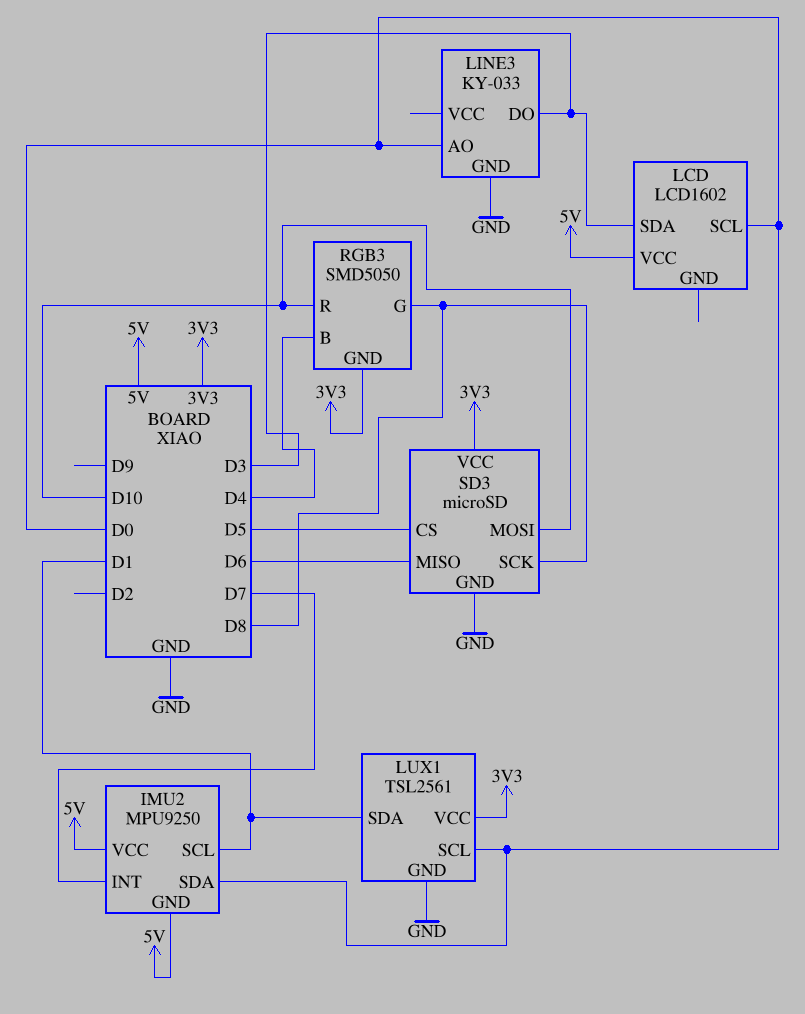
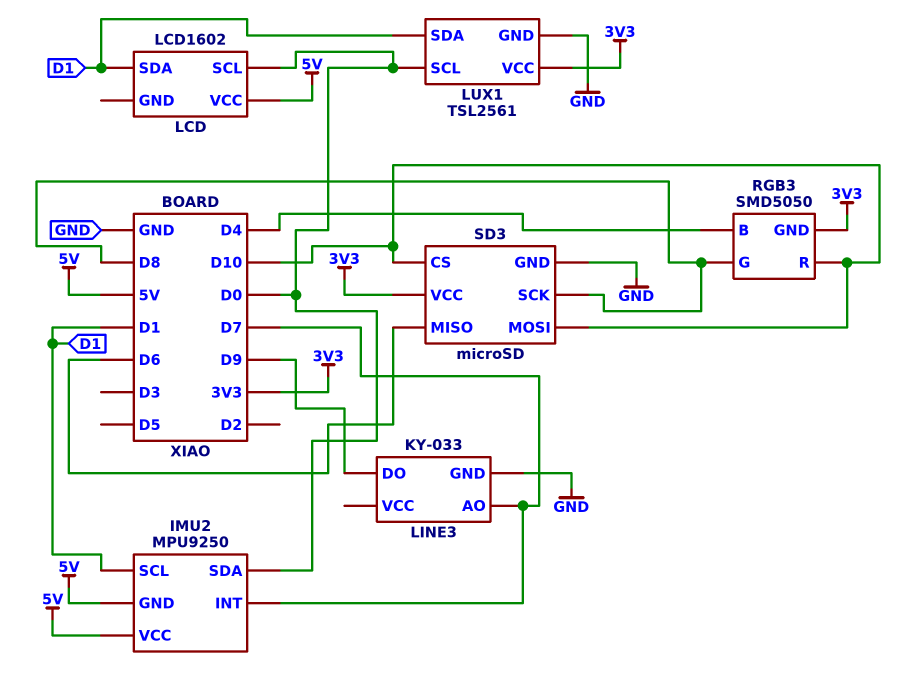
LCD pin SDA: D3 -> D1
LINE3 pin AO: D0 -> D7
LINE3 pin DO: D3 -> D9
SD3 pin CS: D5 -> D10

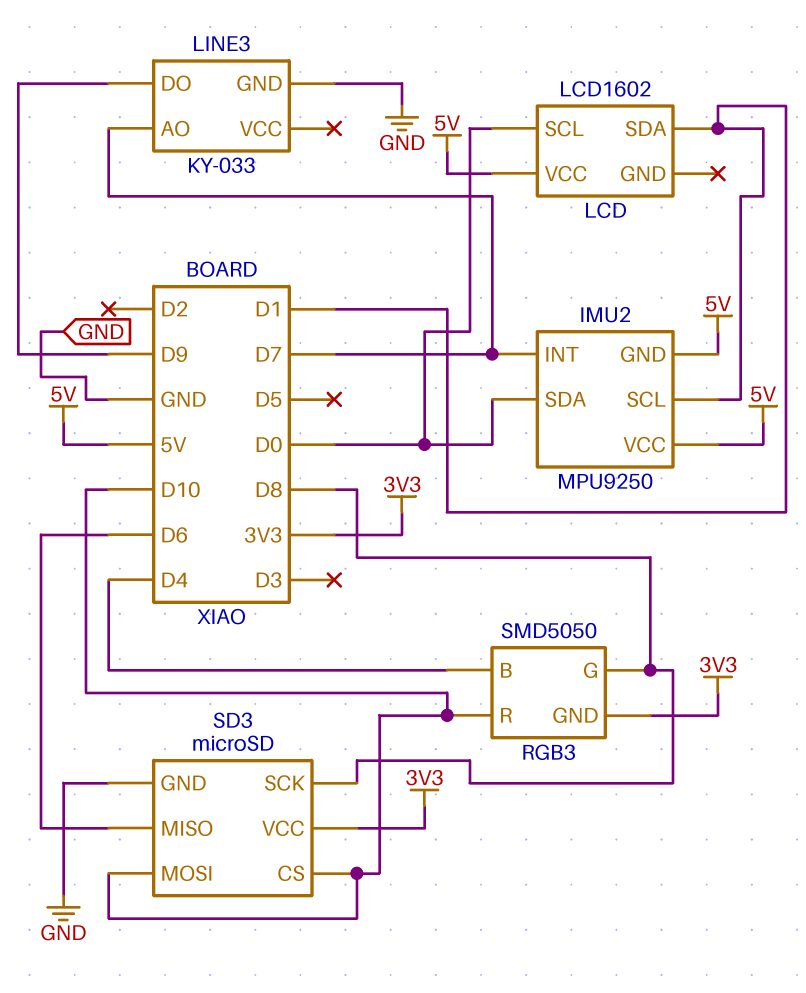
LUX1: TSL2561 -> none
LUX1 pin GND: GND -> none
LUX1 pin SCL: D0 -> none
LUX1 pin SDA: D1 -> none
LUX1 pin VCC: 3V3 -> none

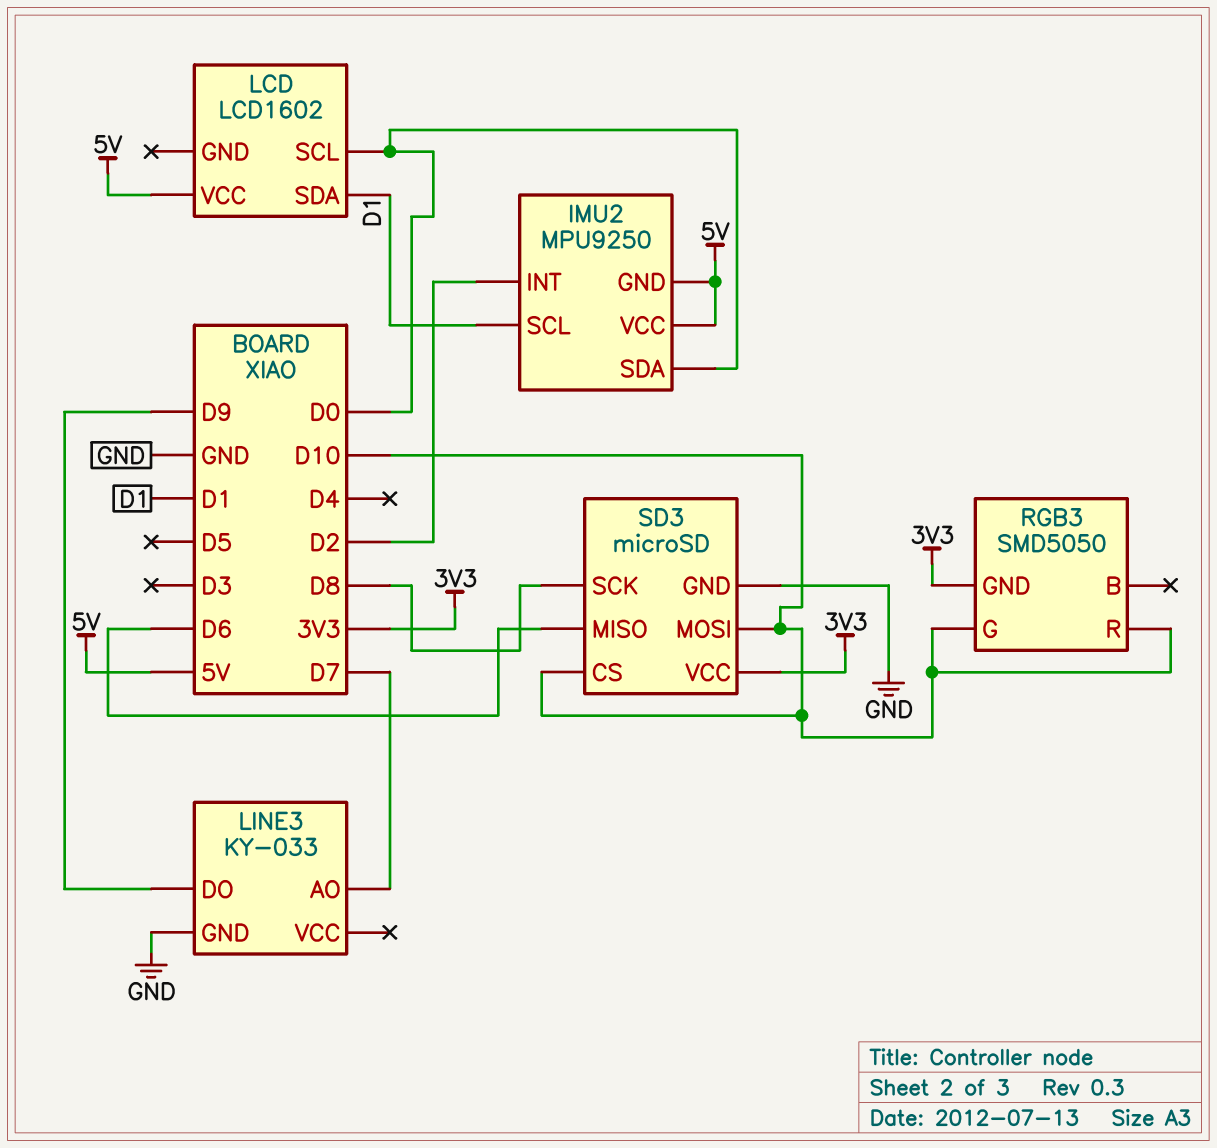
IMU2 pin INT: D7 -> D2
RGB3 pin B: D4 -> none
RGB3 pin G: D8 -> D10

